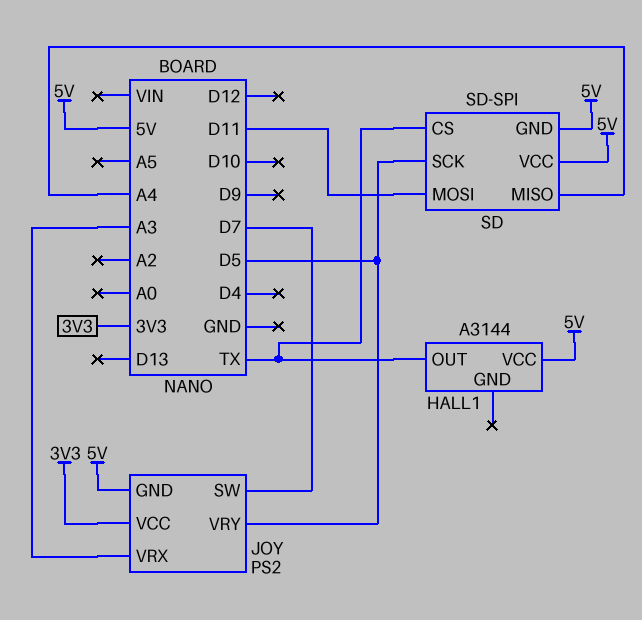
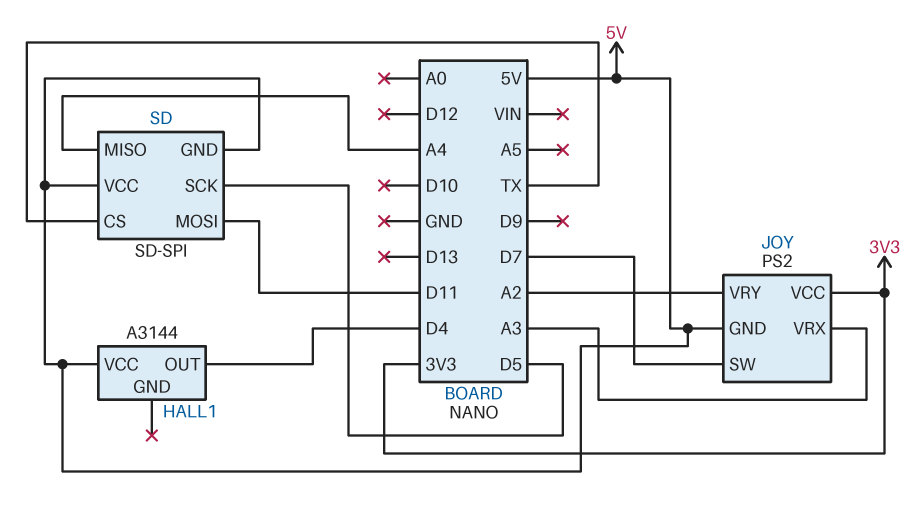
HALL1 pin OUT: TX -> D4
JOY pin VRY: D5 -> A2

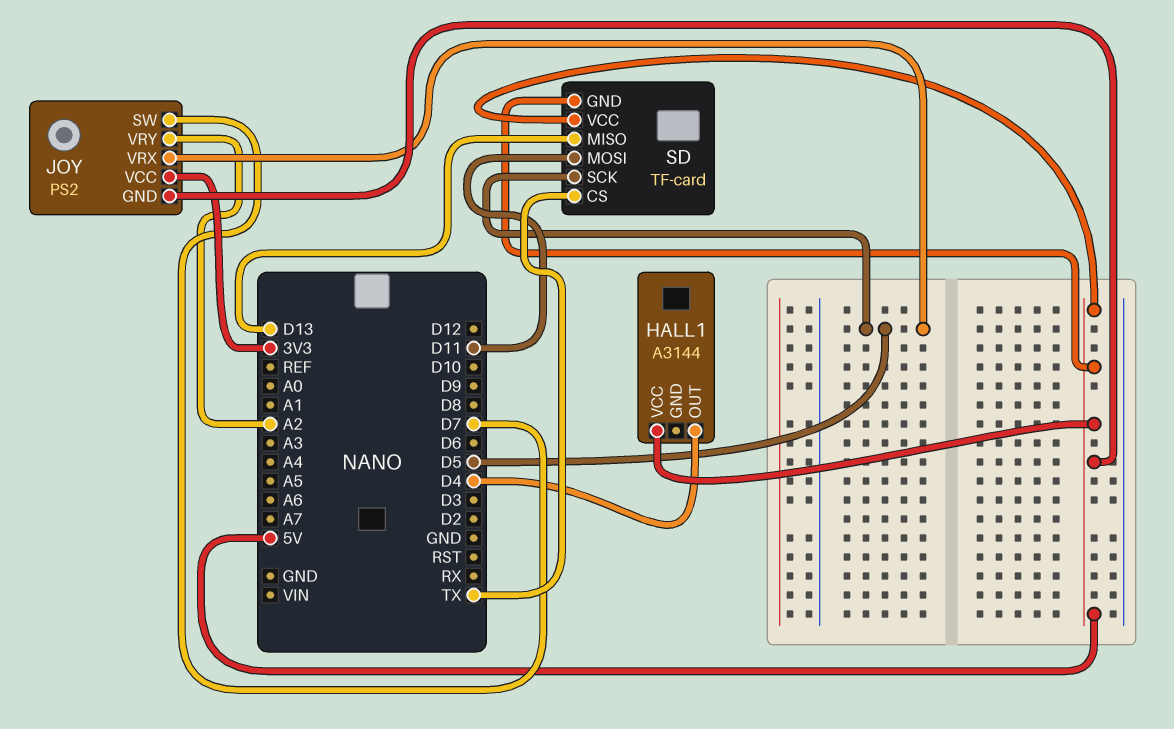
JOY pin VRX: A3 -> D5
SD: SD-SPI -> TF-card
SD pin MISO: A4 -> D13

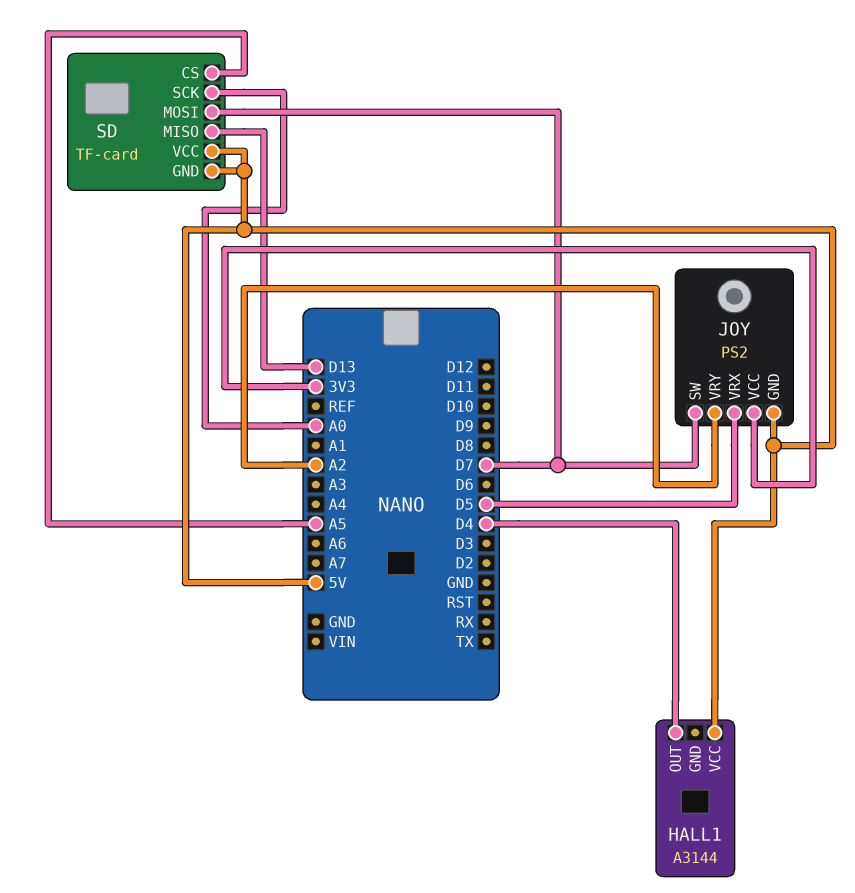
SD pin CS: TX -> A5
SD pin MOSI: D11 -> D7
SD pin SCK: D5 -> A0

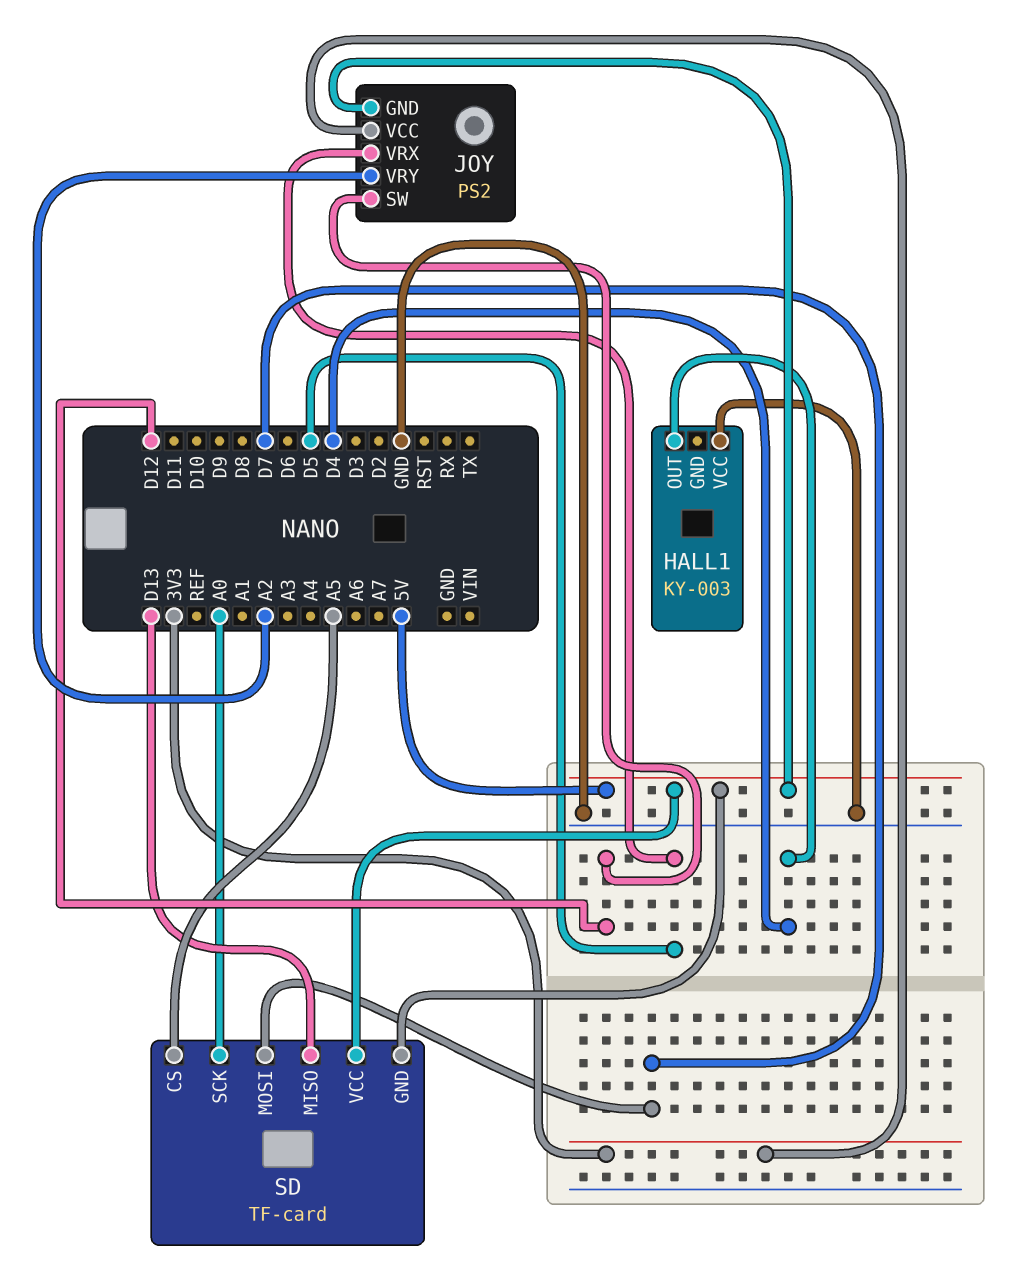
HALL1: A3144 -> KY-003
HALL1 pin VCC: 5V -> GND
JOY pin SW: D7 -> D12

